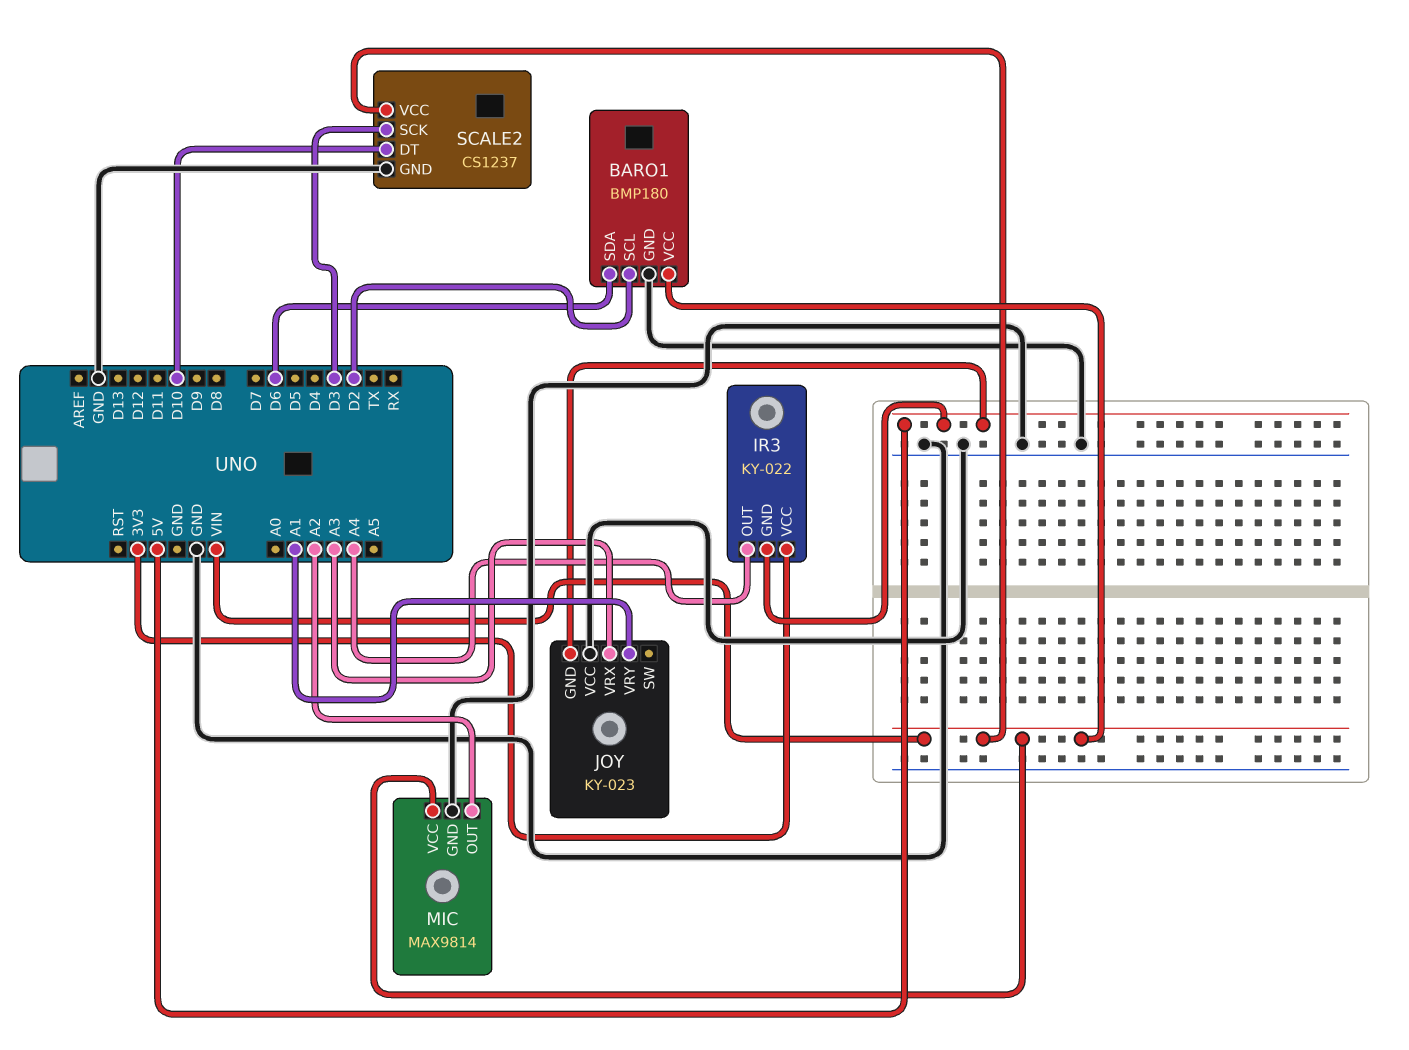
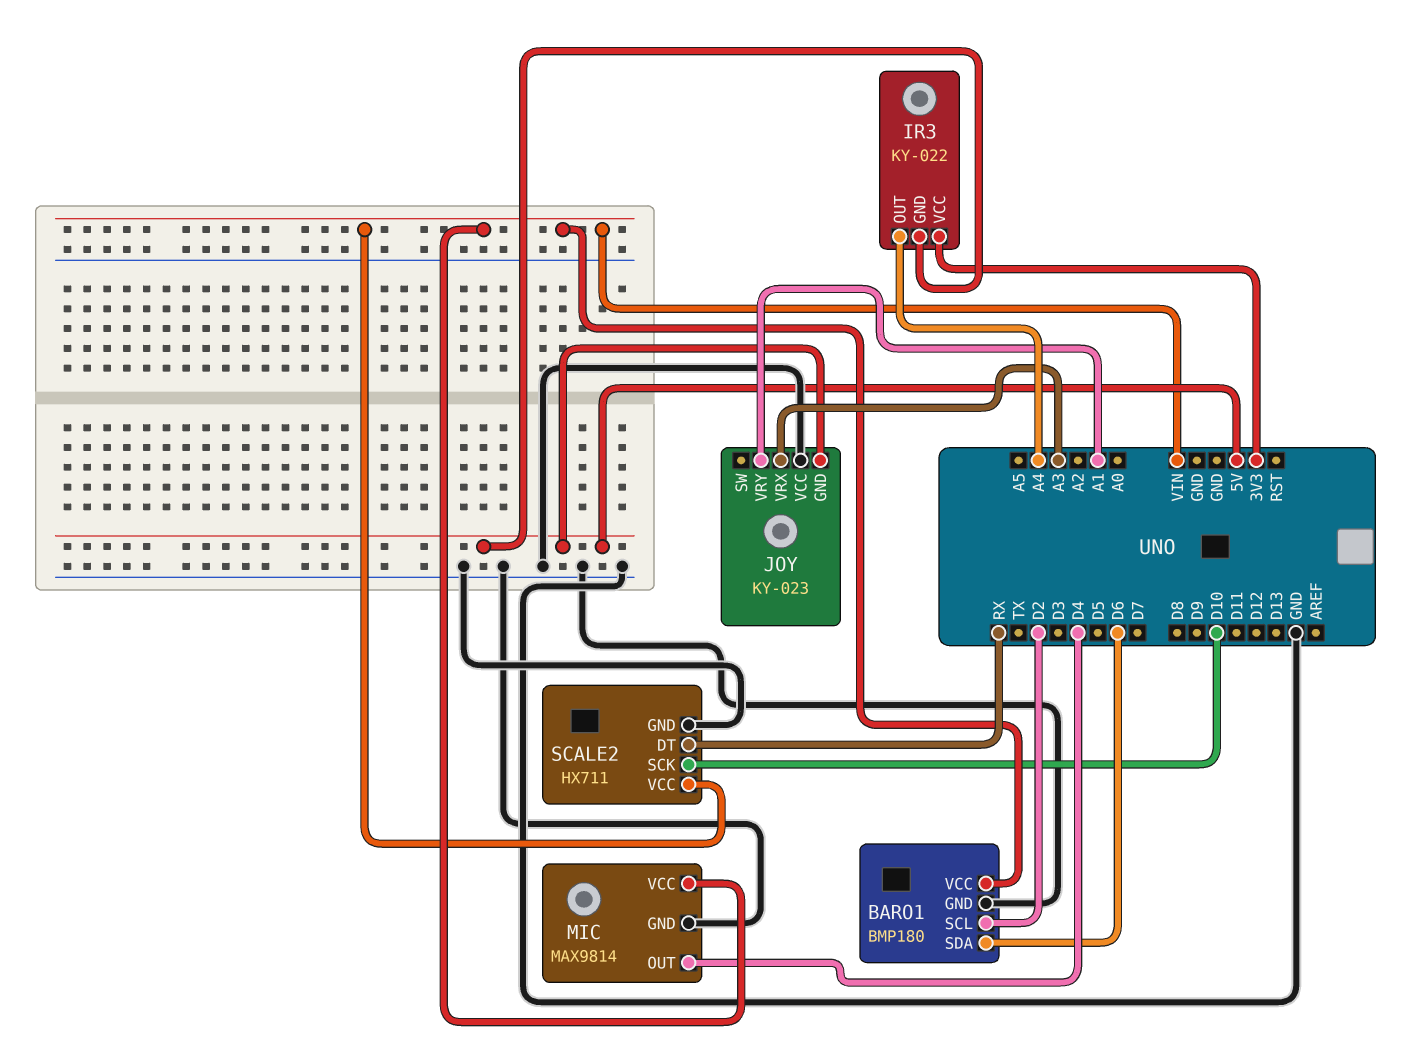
MIC pin OUT: A2 -> D4
SCALE2: CS1237 -> HX711
SCALE2 pin DT: D10 -> RX
SCALE2 pin SCK: D3 -> D10

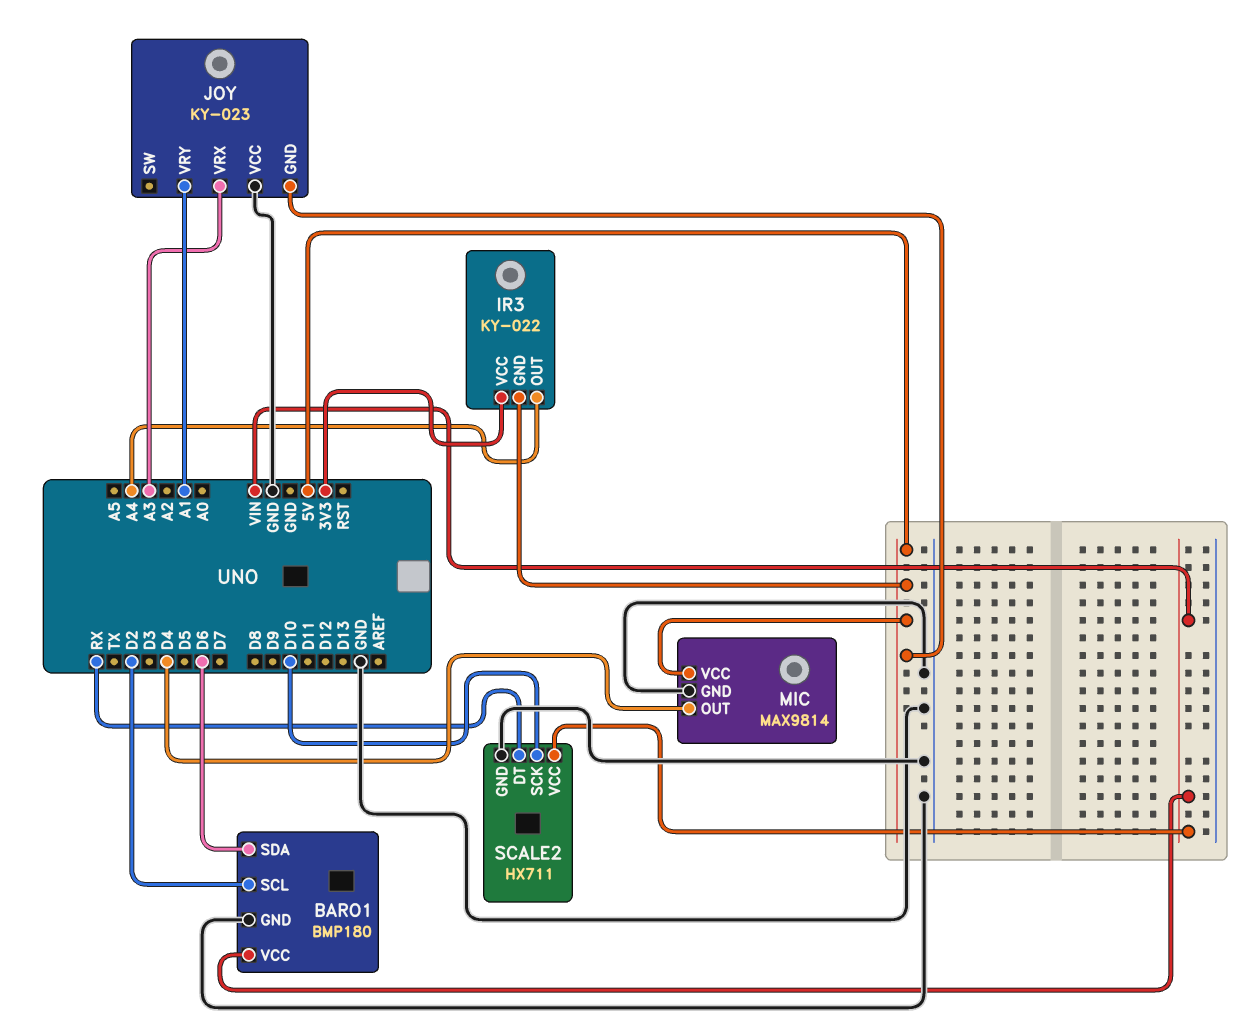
MIC pin VCC: VIN -> 5V

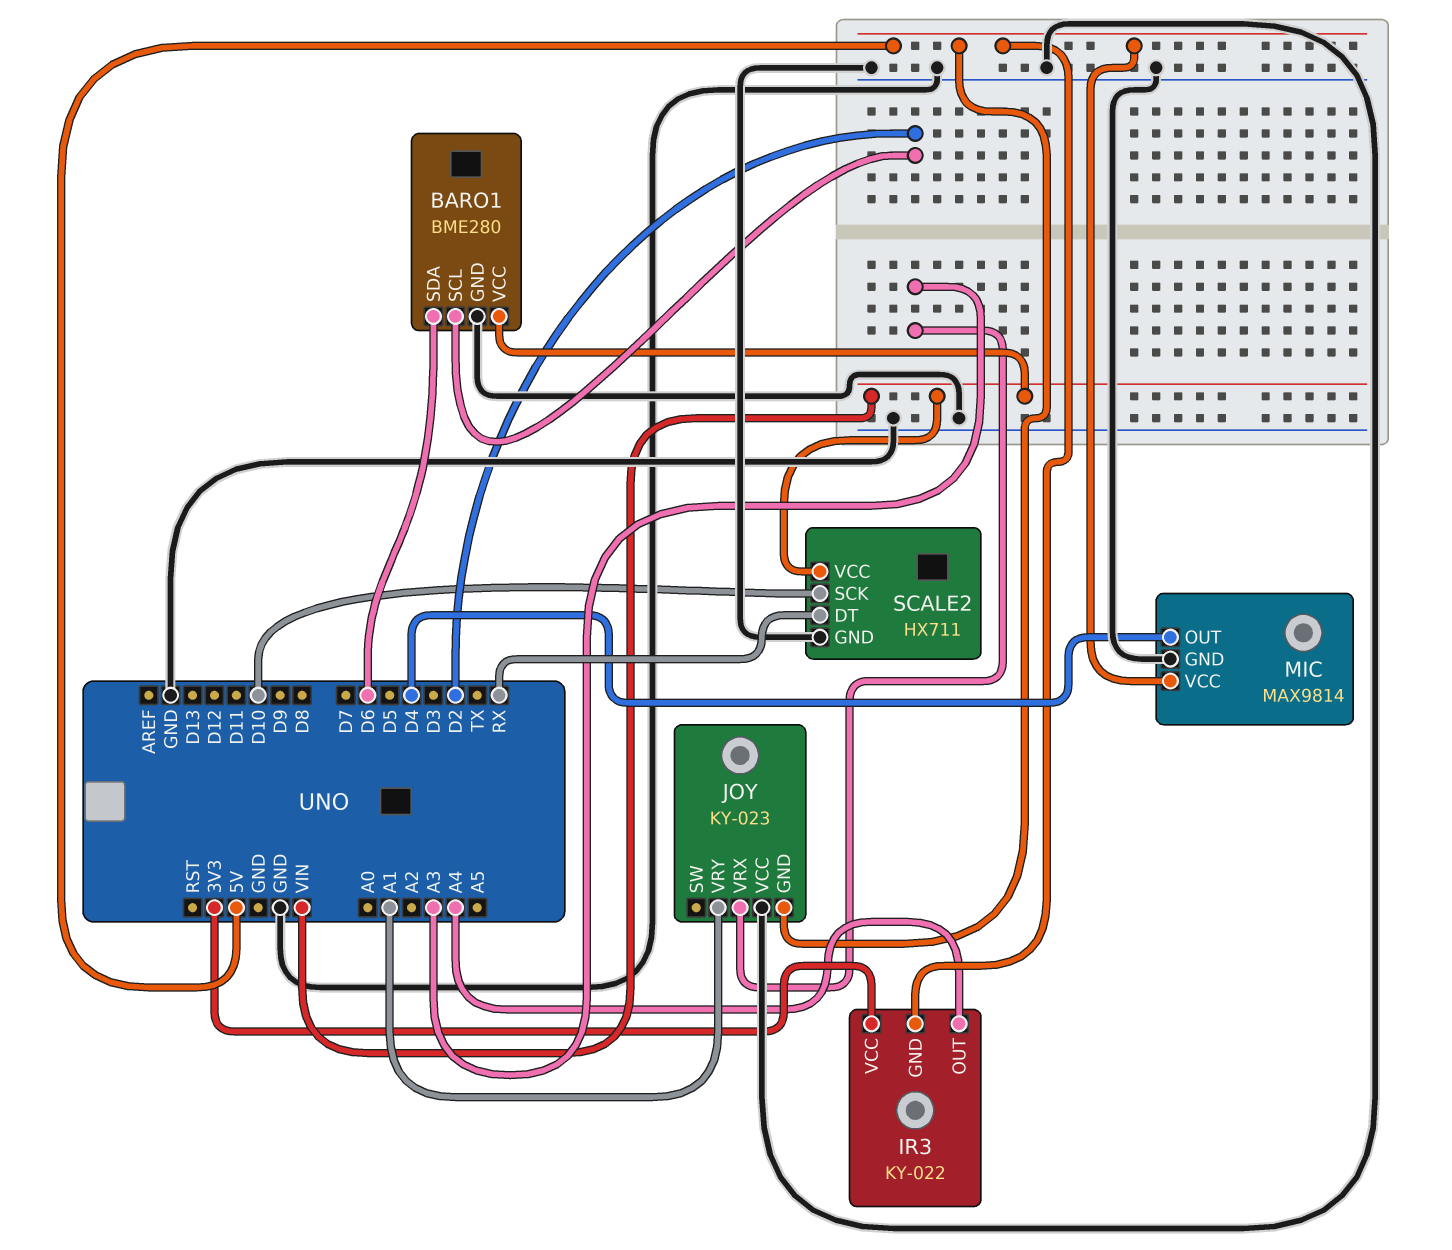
BARO1: BMP180 -> BME280

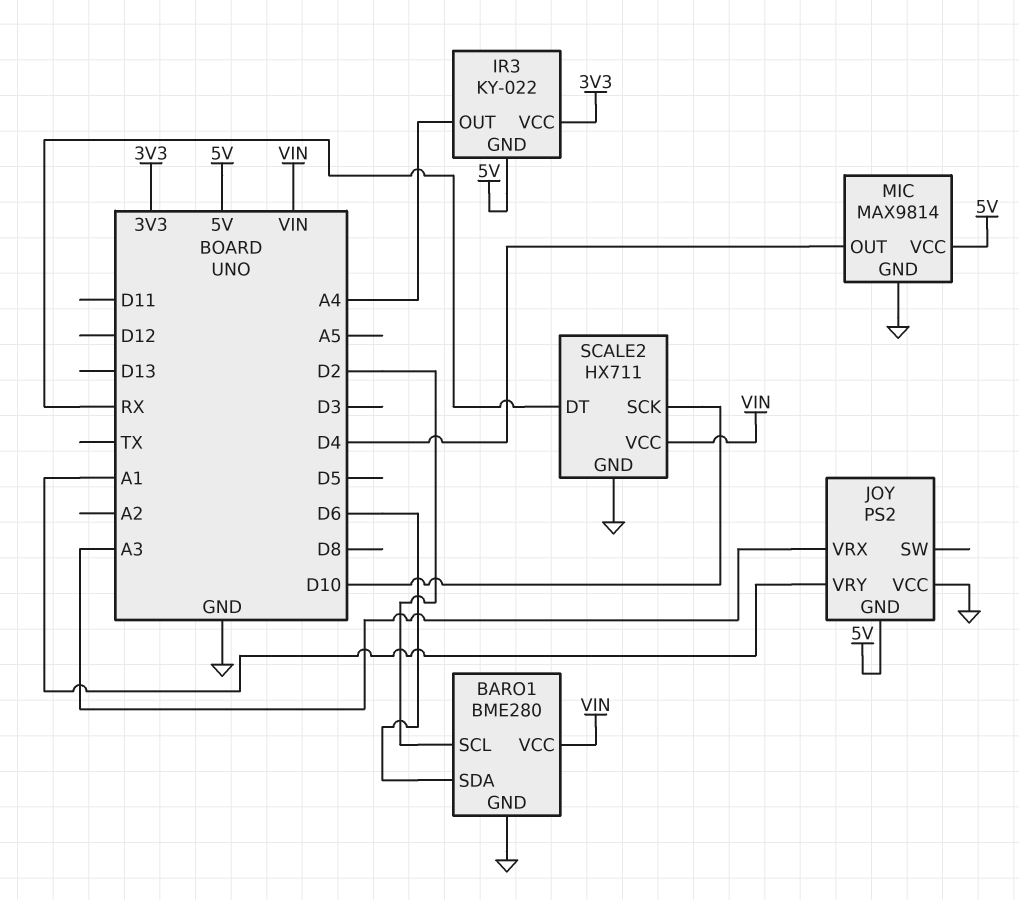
JOY: KY-023 -> PS2

